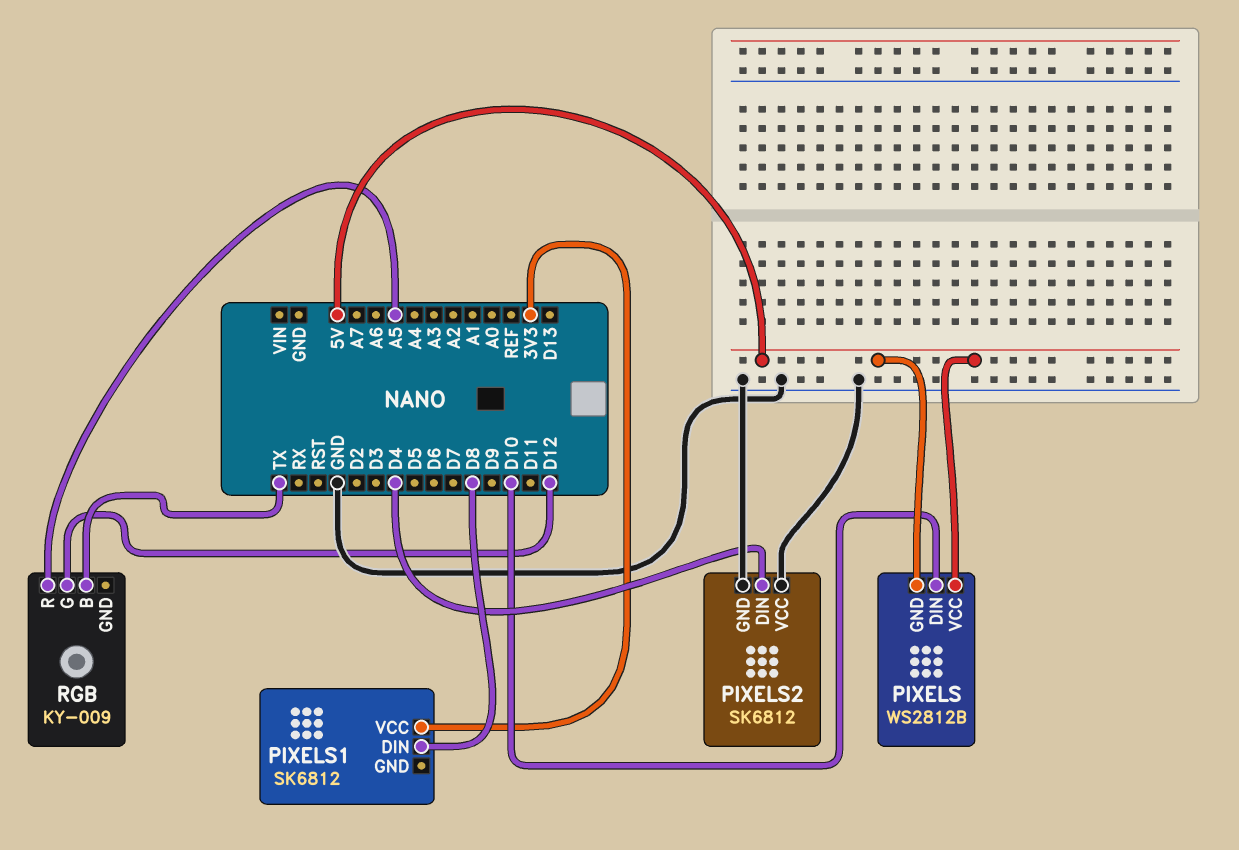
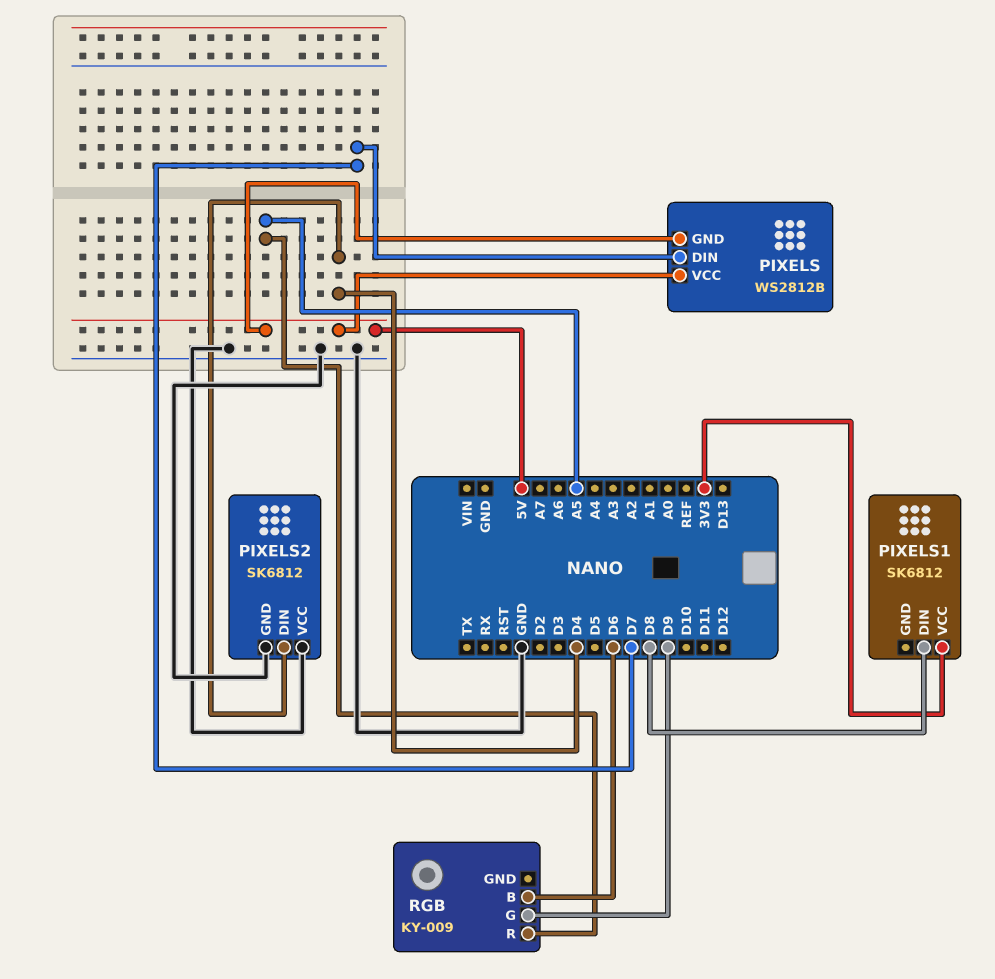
PIXELS pin DIN: D10 -> D7
RGB pin B: TX -> D6
RGB pin G: D12 -> D9

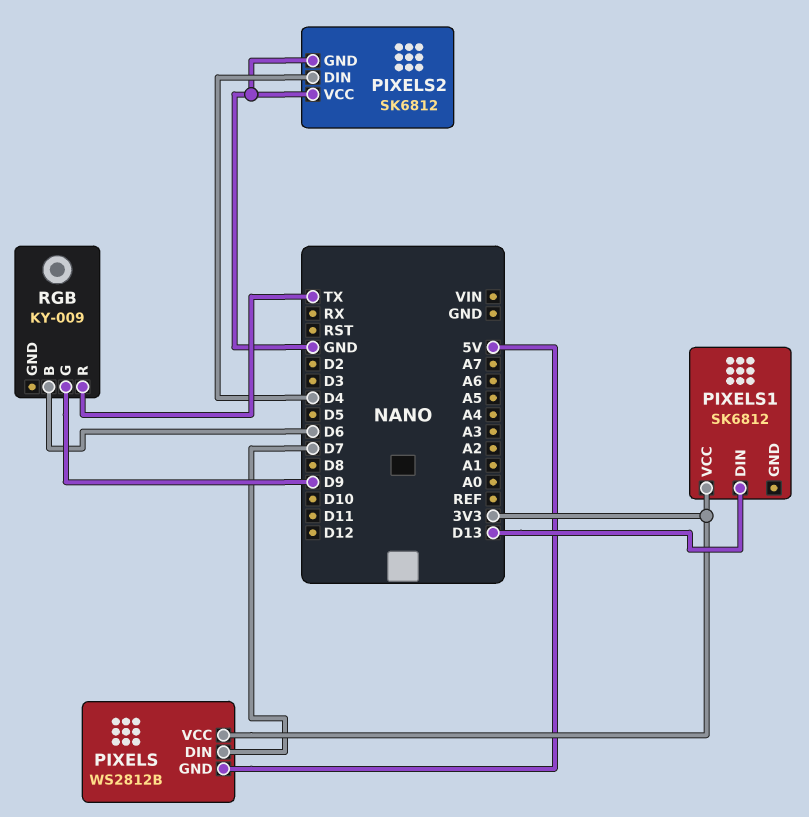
PIXELS pin VCC: 5V -> 3V3
PIXELS1 pin DIN: D8 -> D13
RGB pin R: A5 -> TX

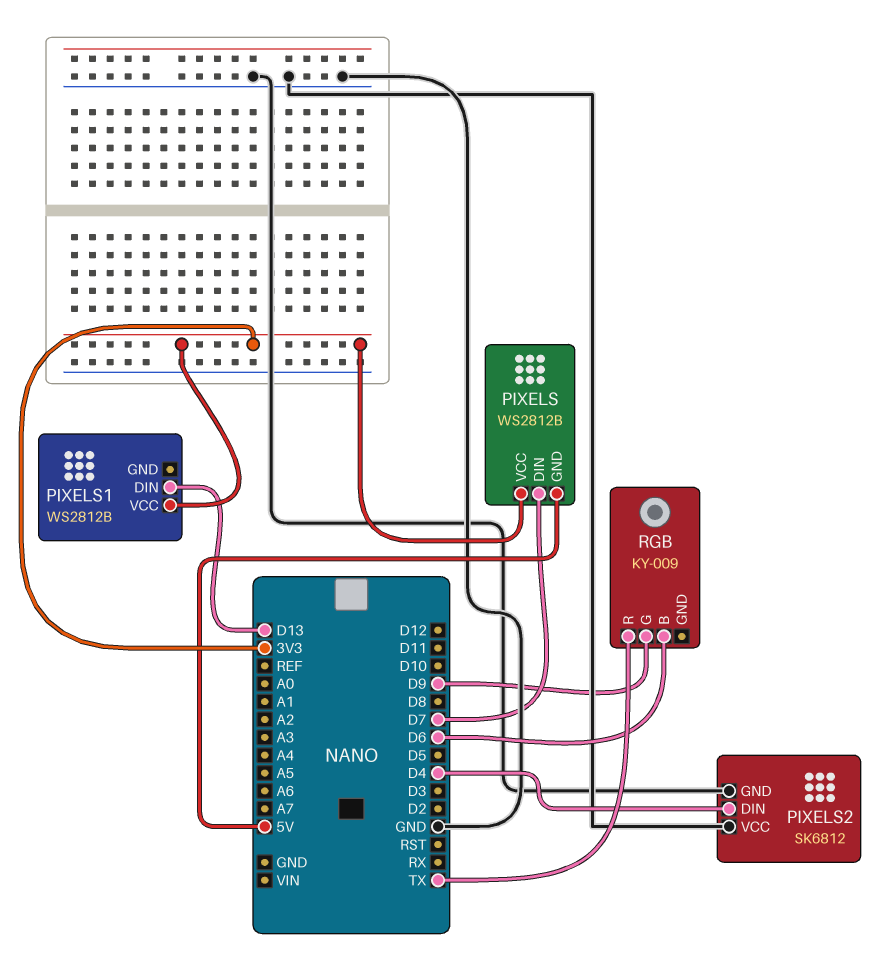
PIXELS1: SK6812 -> WS2812B

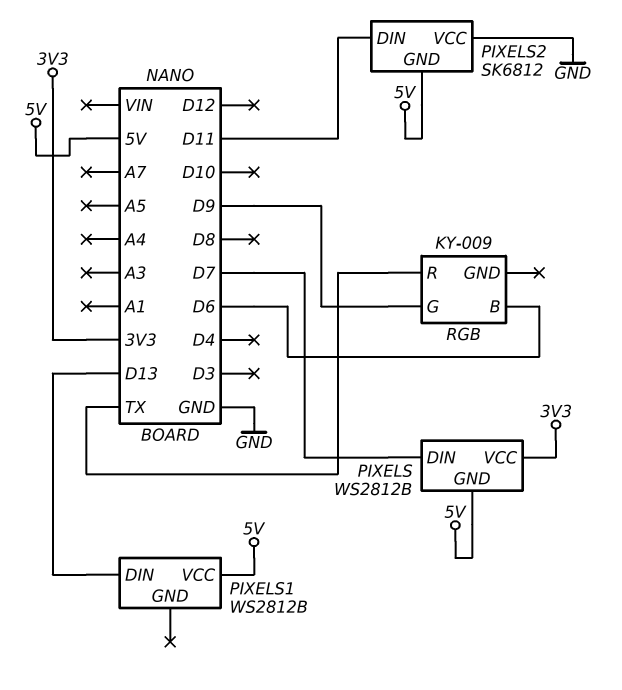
PIXELS1 pin VCC: 3V3 -> 5V
PIXELS2 pin DIN: D4 -> D11
PIXELS2 pin GND: GND -> 5V

